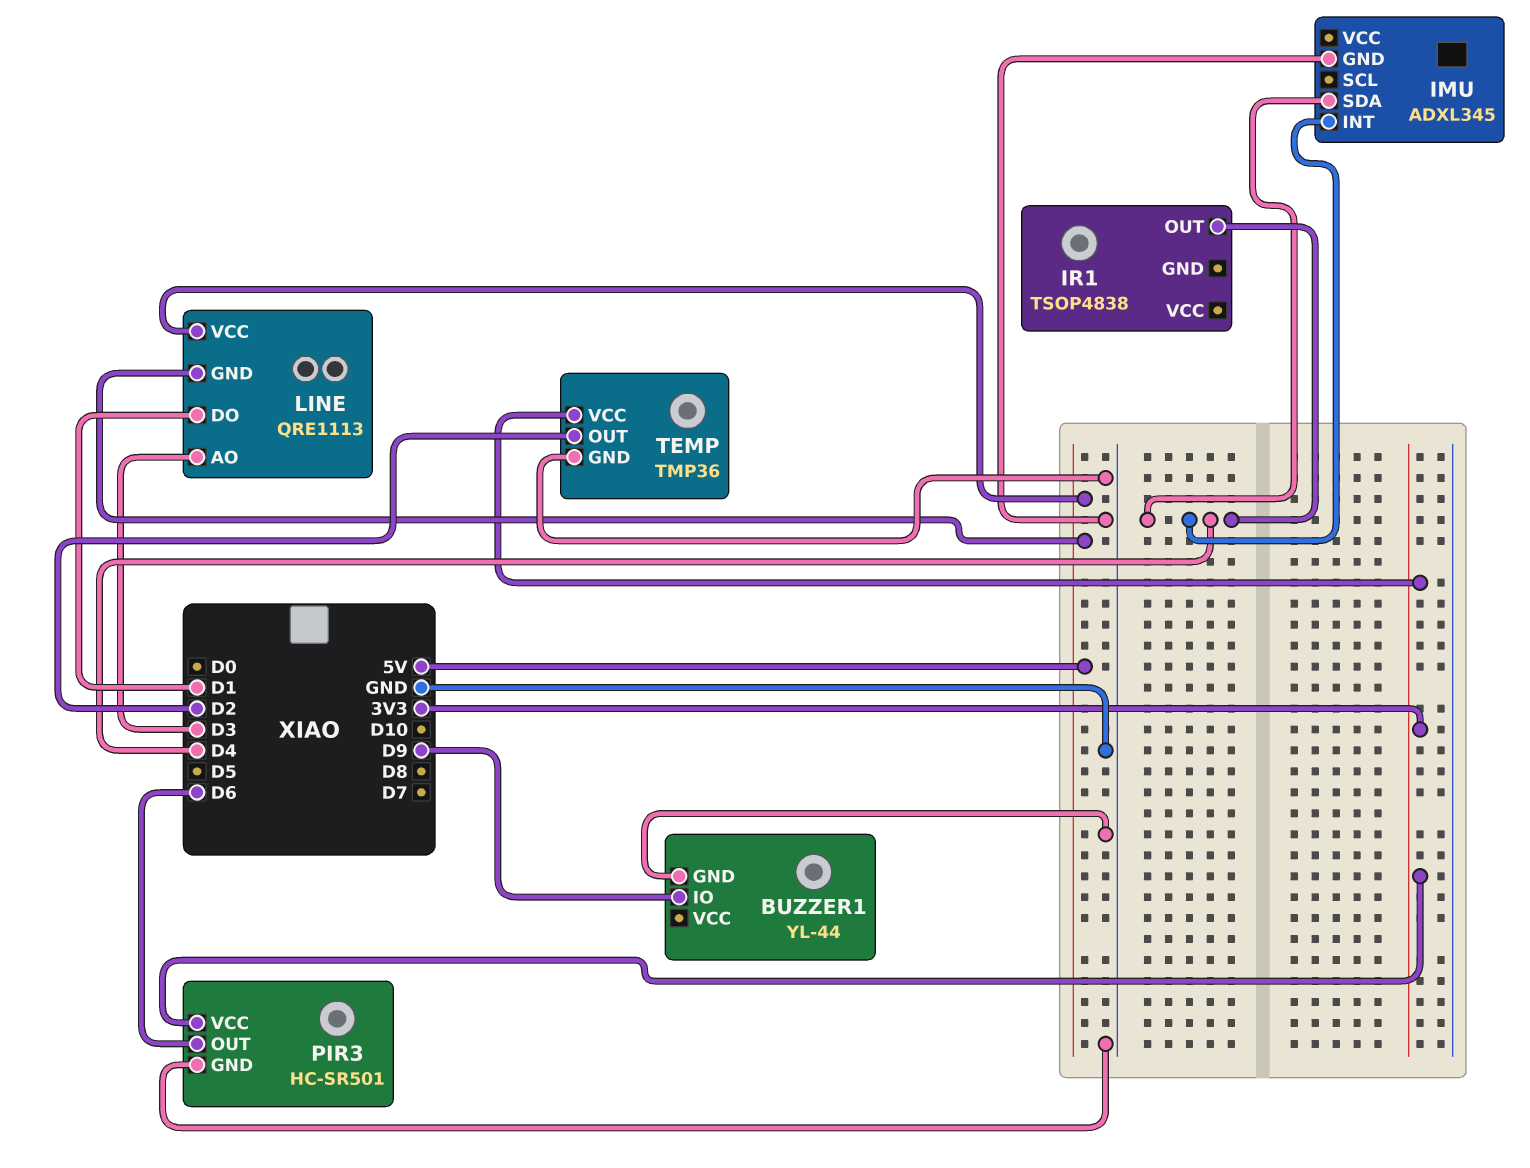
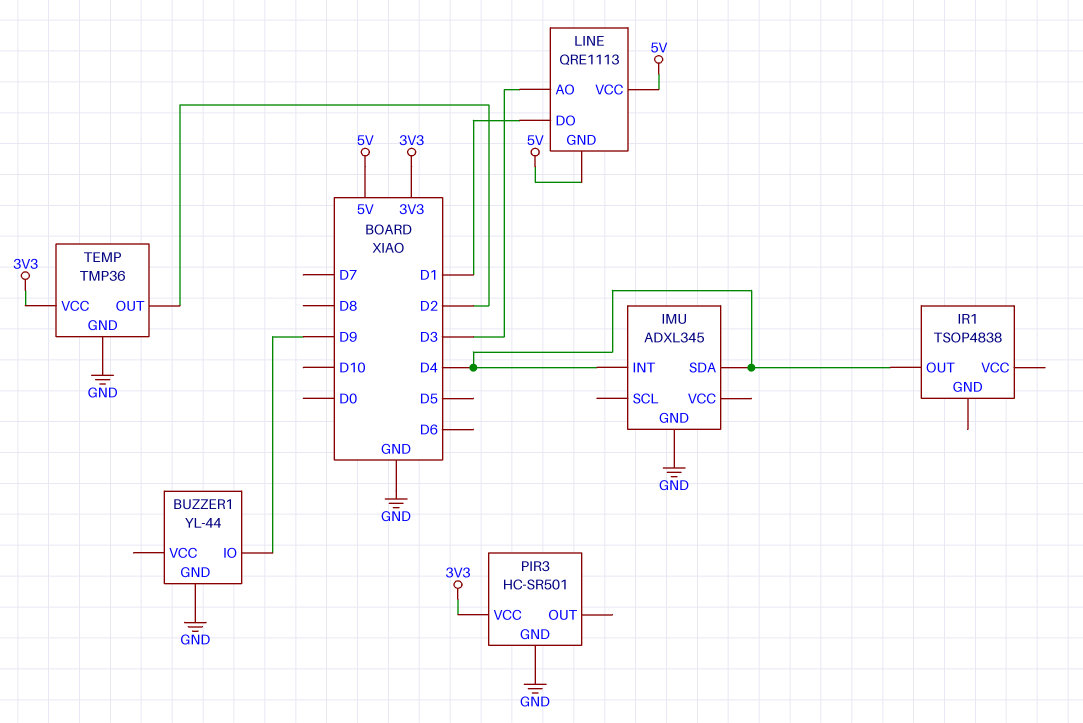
PIR3 pin OUT: D6 -> none

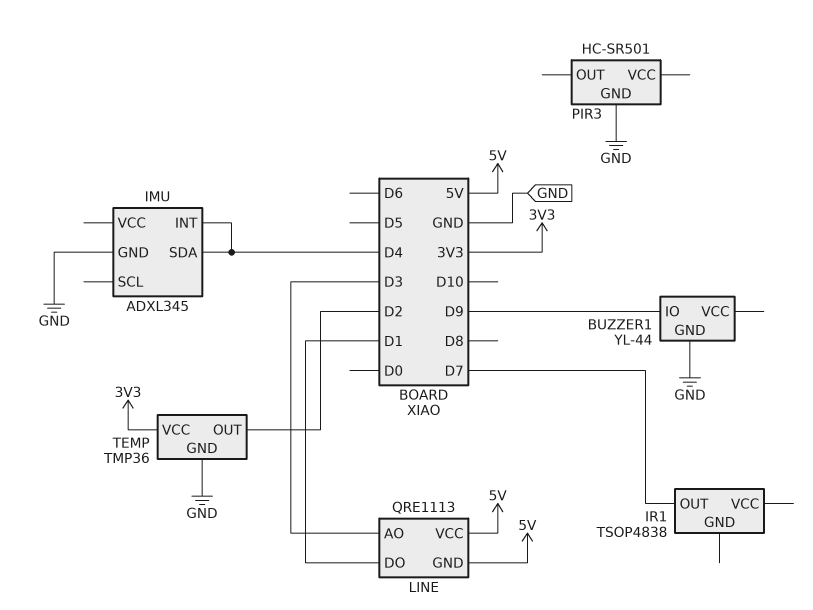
IR1 pin OUT: D4 -> D7
PIR3 pin VCC: 3V3 -> none

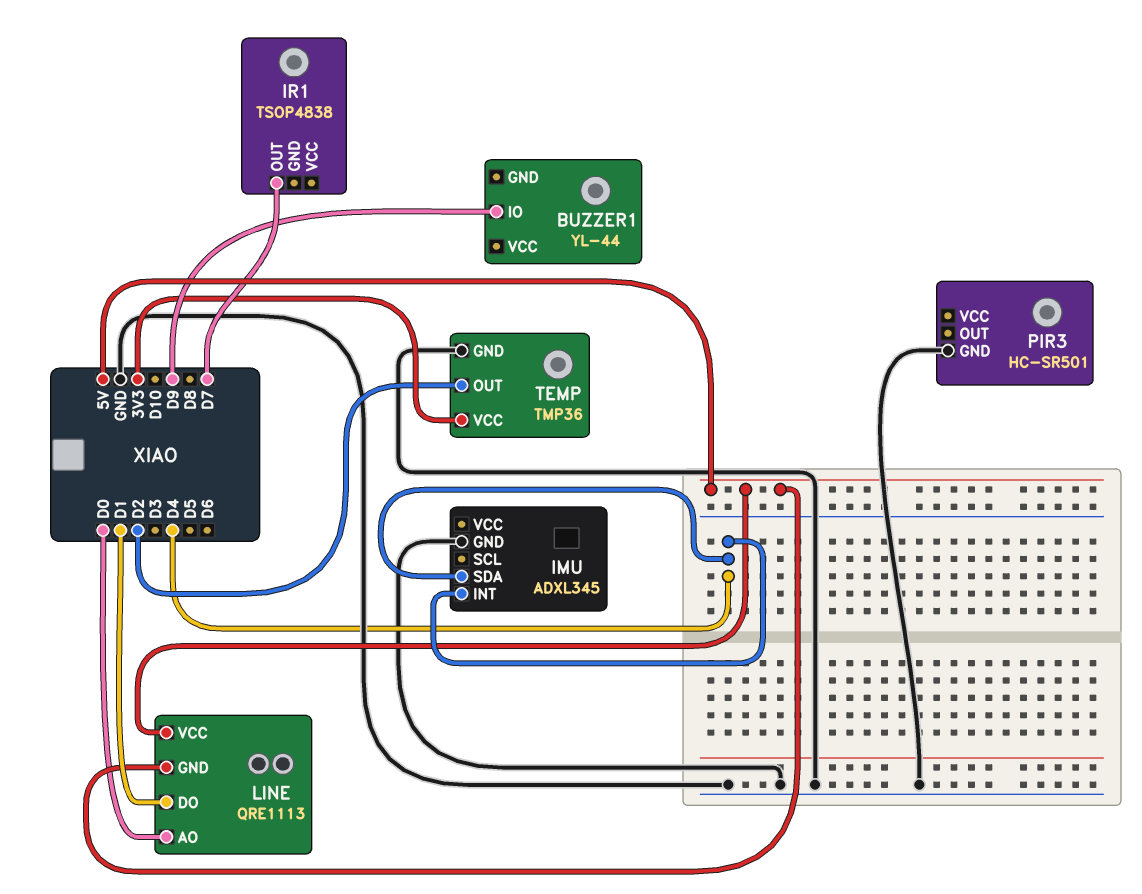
BUZZER1 pin GND: GND -> none
LINE pin AO: D3 -> D0

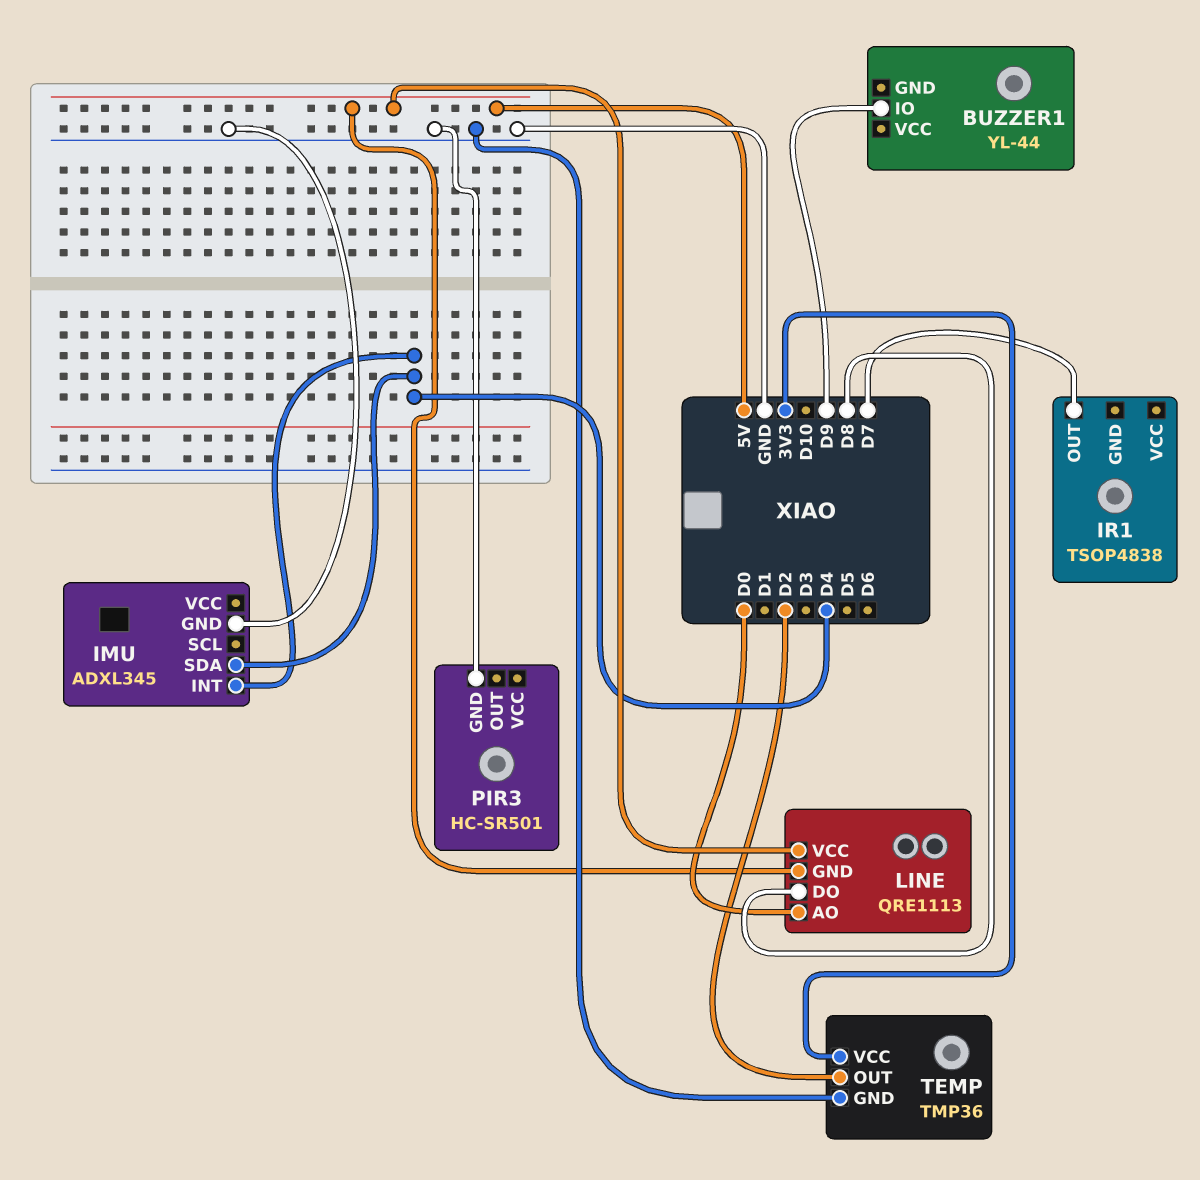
LINE pin DO: D1 -> D8

